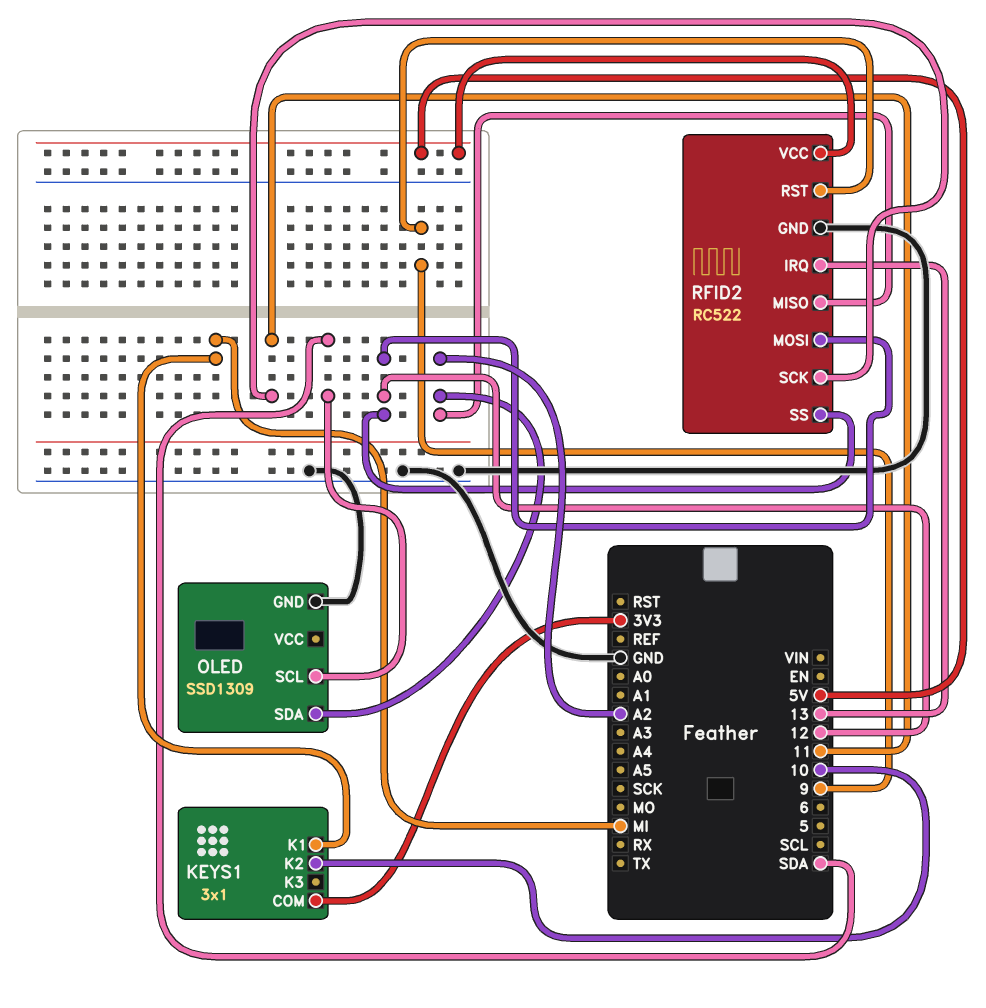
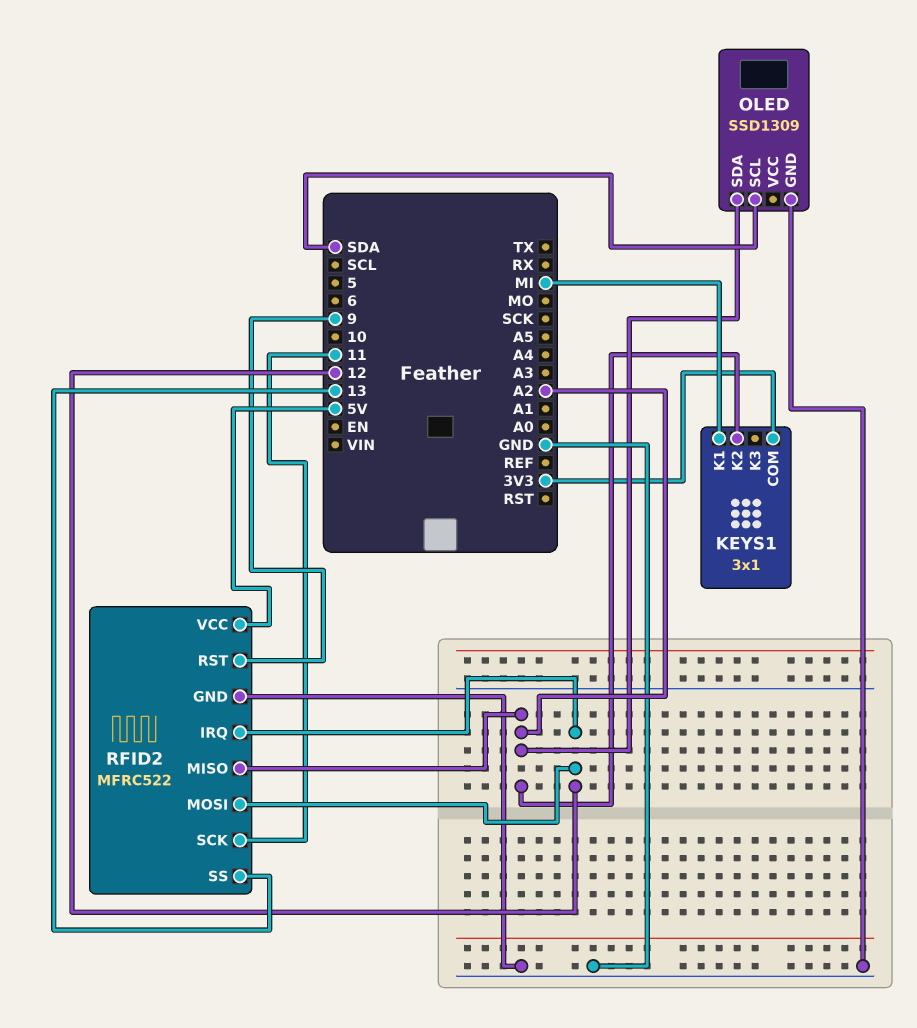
KEYS1 pin K2: 10 -> A2
RFID2: RC522 -> MFRC522
RFID2 pin IRQ: 13 -> 12
RFID2 pin SS: 12 -> 13

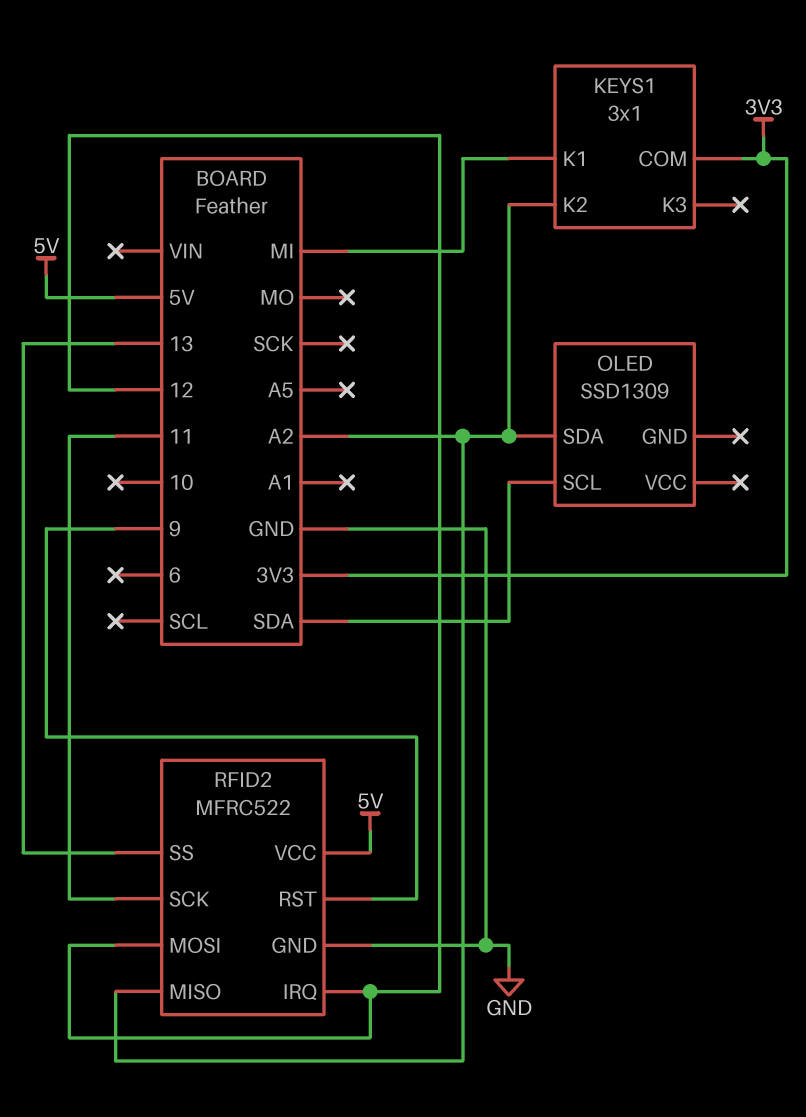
OLED pin GND: GND -> none

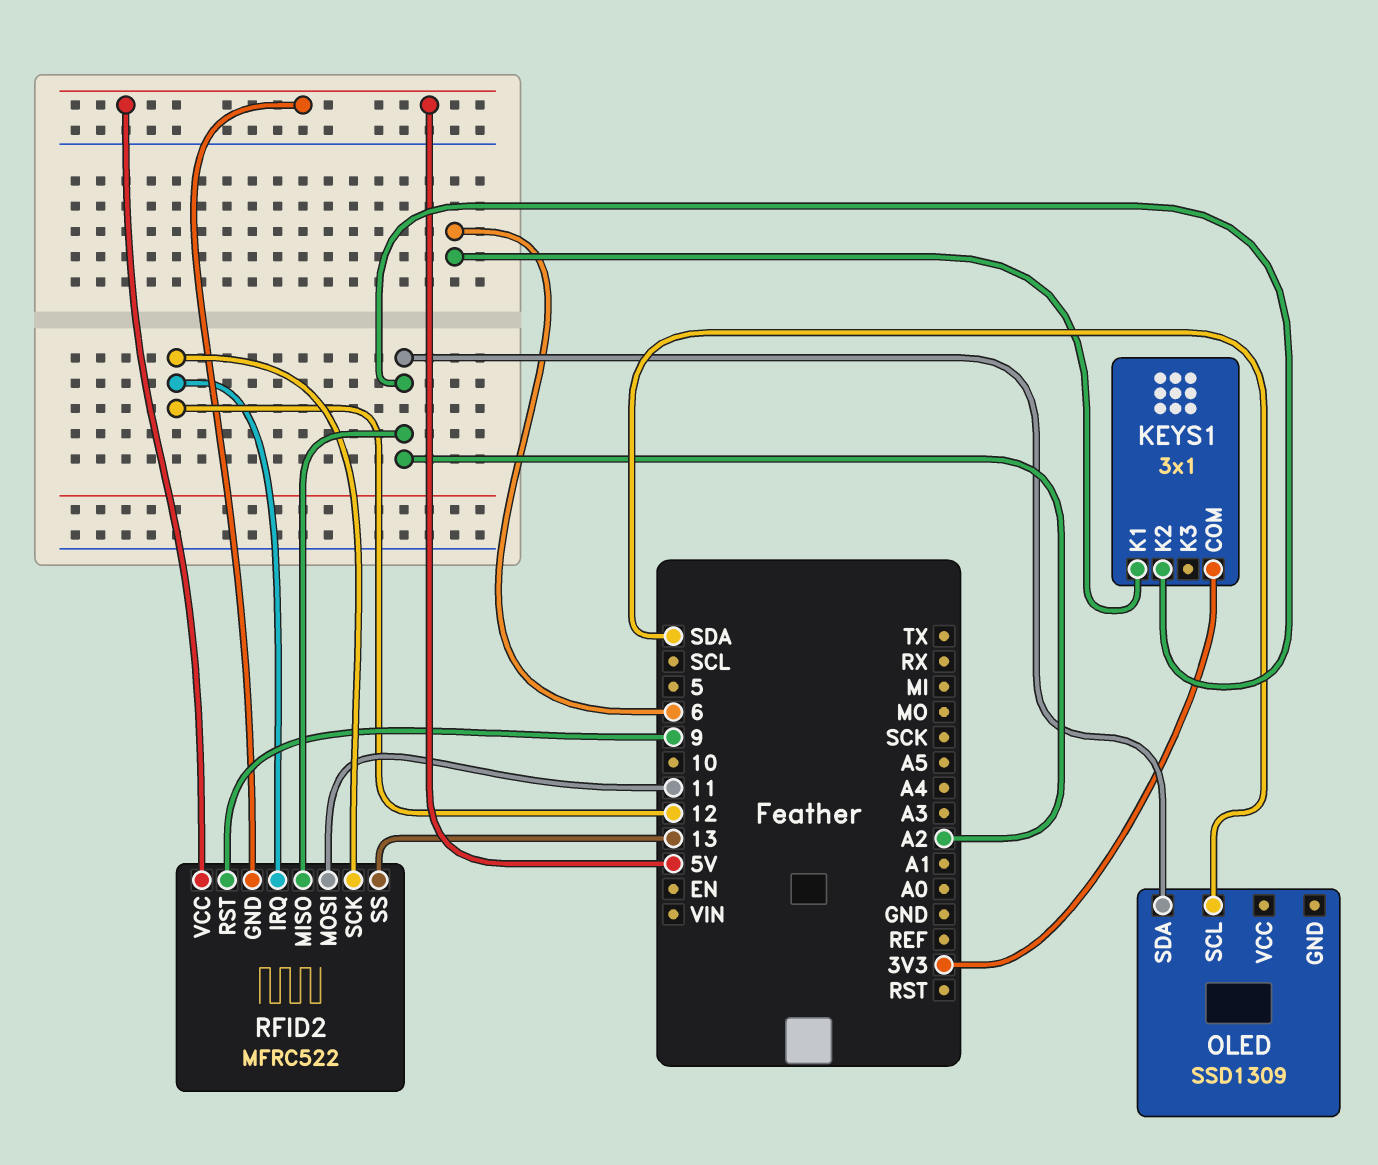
KEYS1 pin K1: MI -> 6
RFID2 pin GND: GND -> 5V
RFID2 pin MOSI: 12 -> 11
RFID2 pin SCK: 11 -> 12

